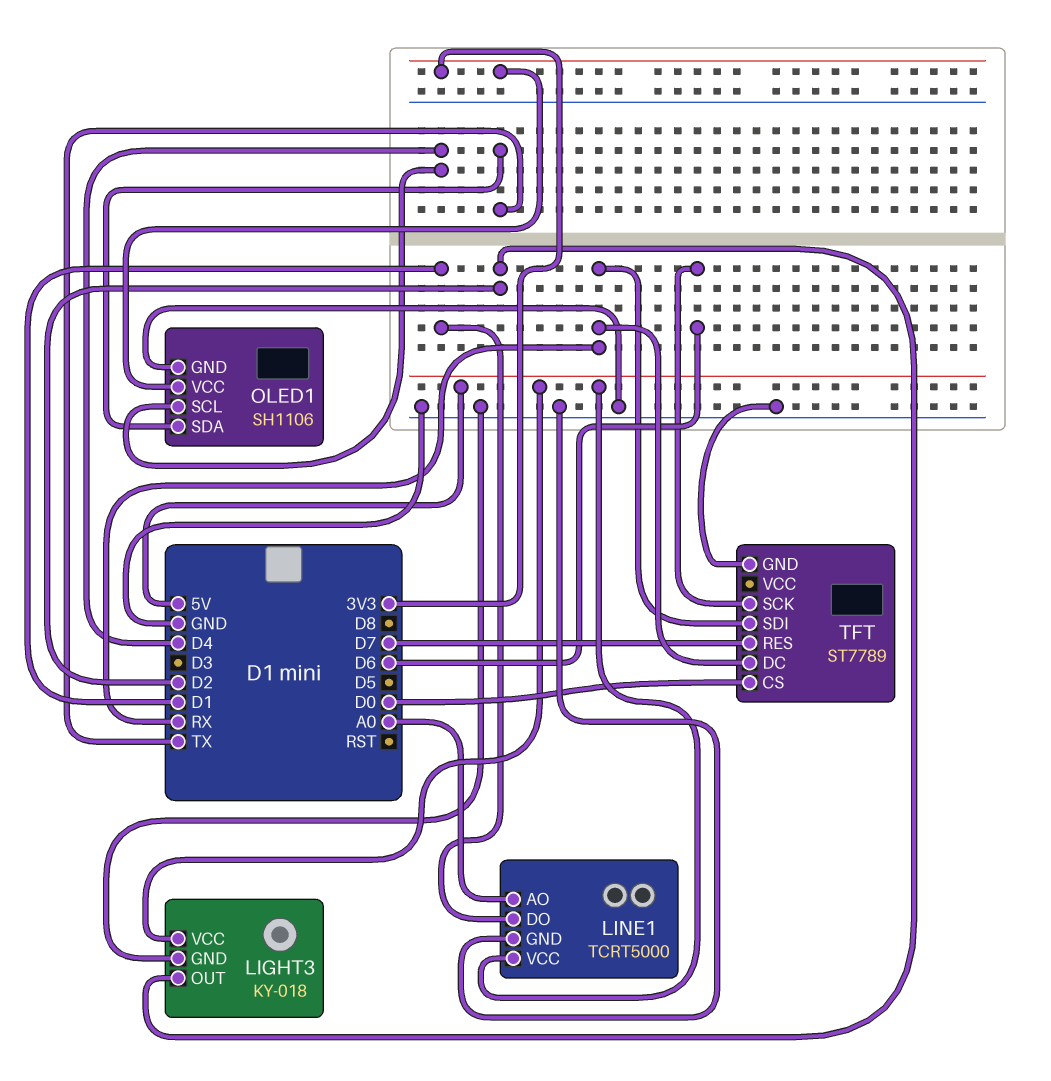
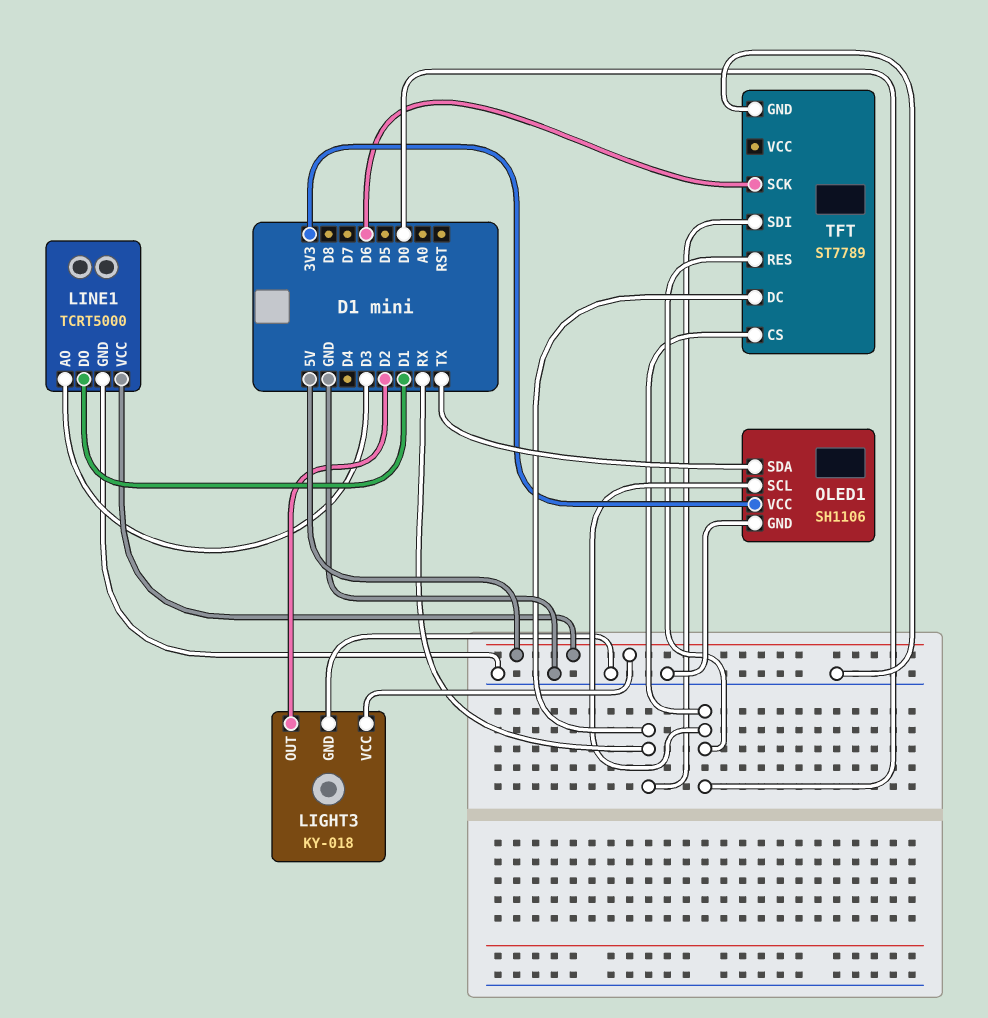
LINE1 pin AO: A0 -> D3
OLED1 pin SCL: D4 -> D0
TFT pin RES: D7 -> D0

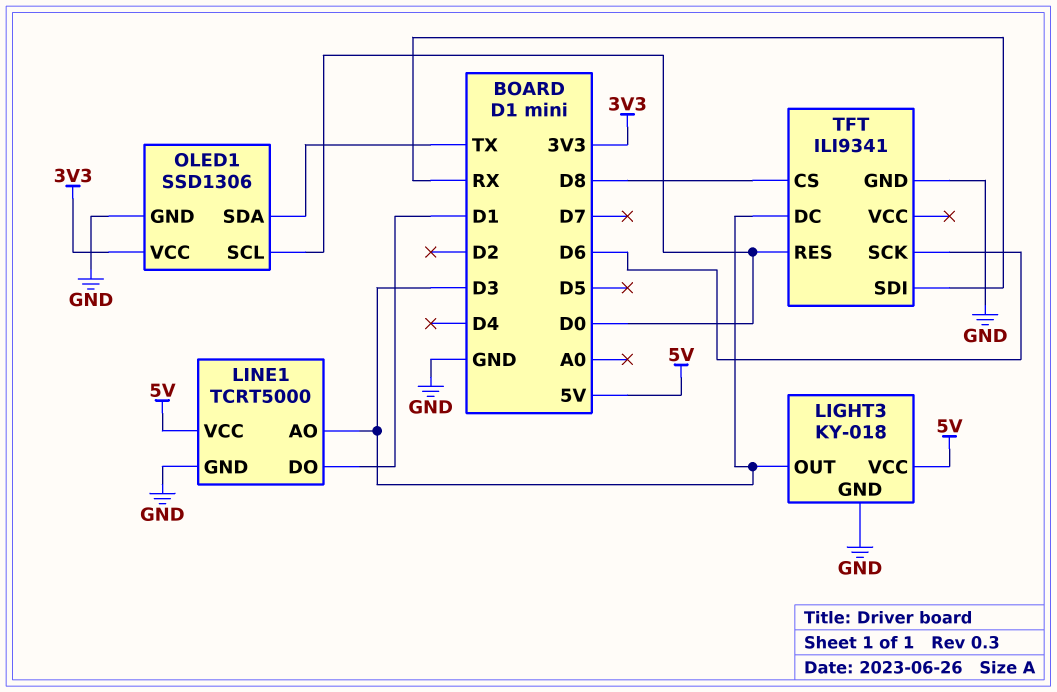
LIGHT3 pin OUT: D2 -> D3
OLED1: SH1106 -> SSD1306
TFT: ST7789 -> ILI9341
TFT pin CS: D0 -> D8
TFT pin DC: RX -> D3

